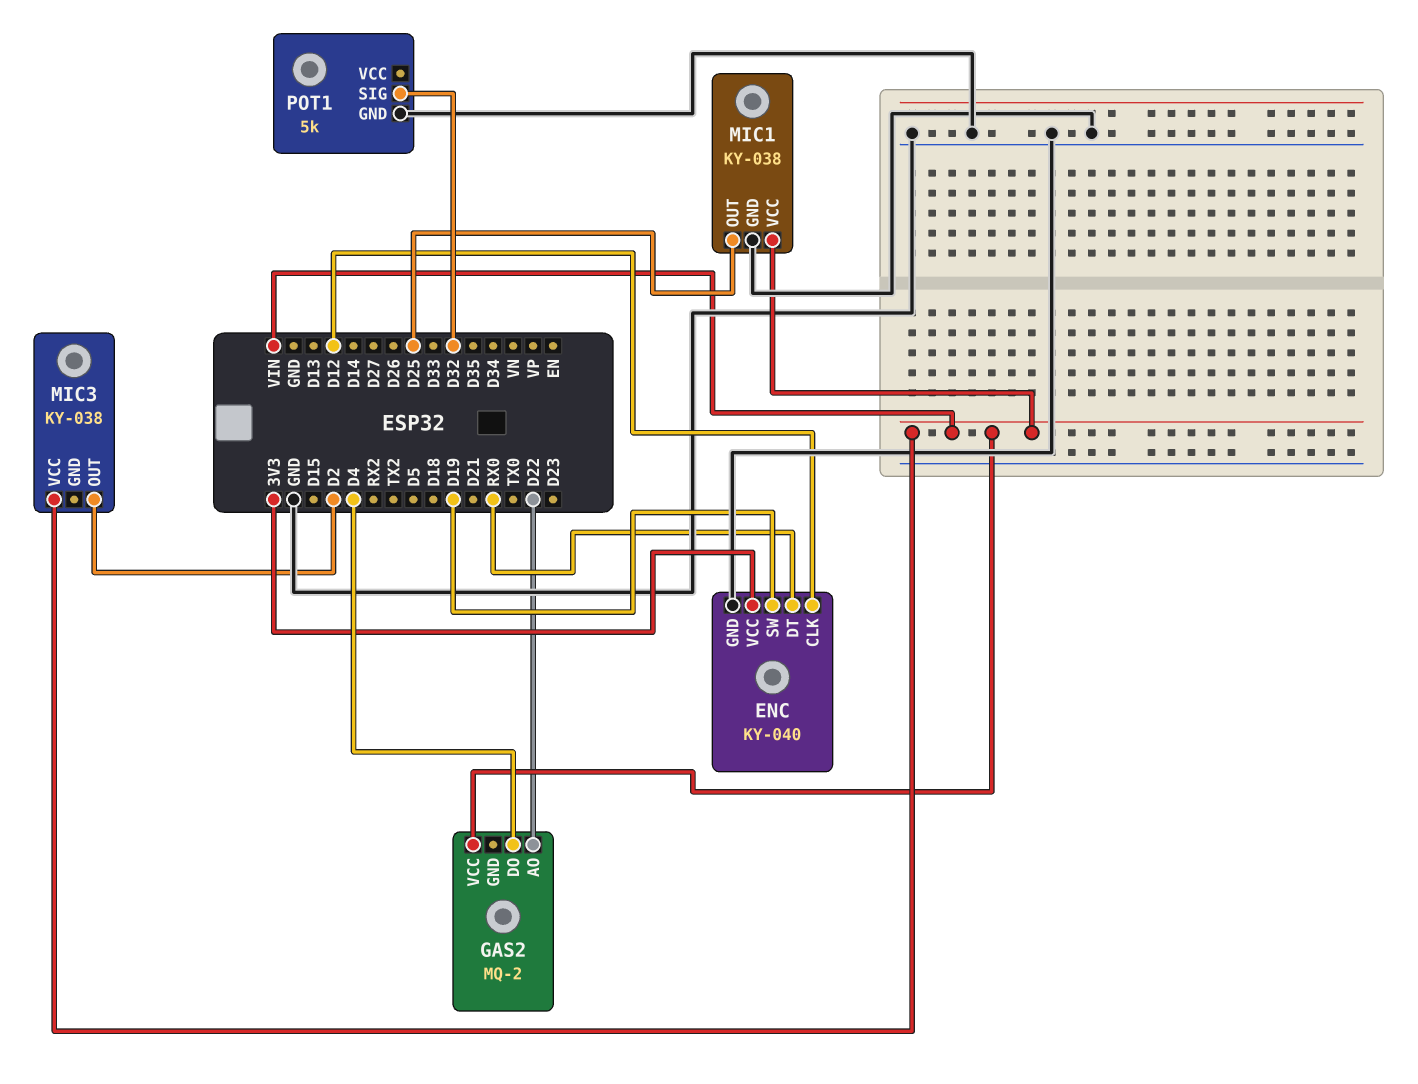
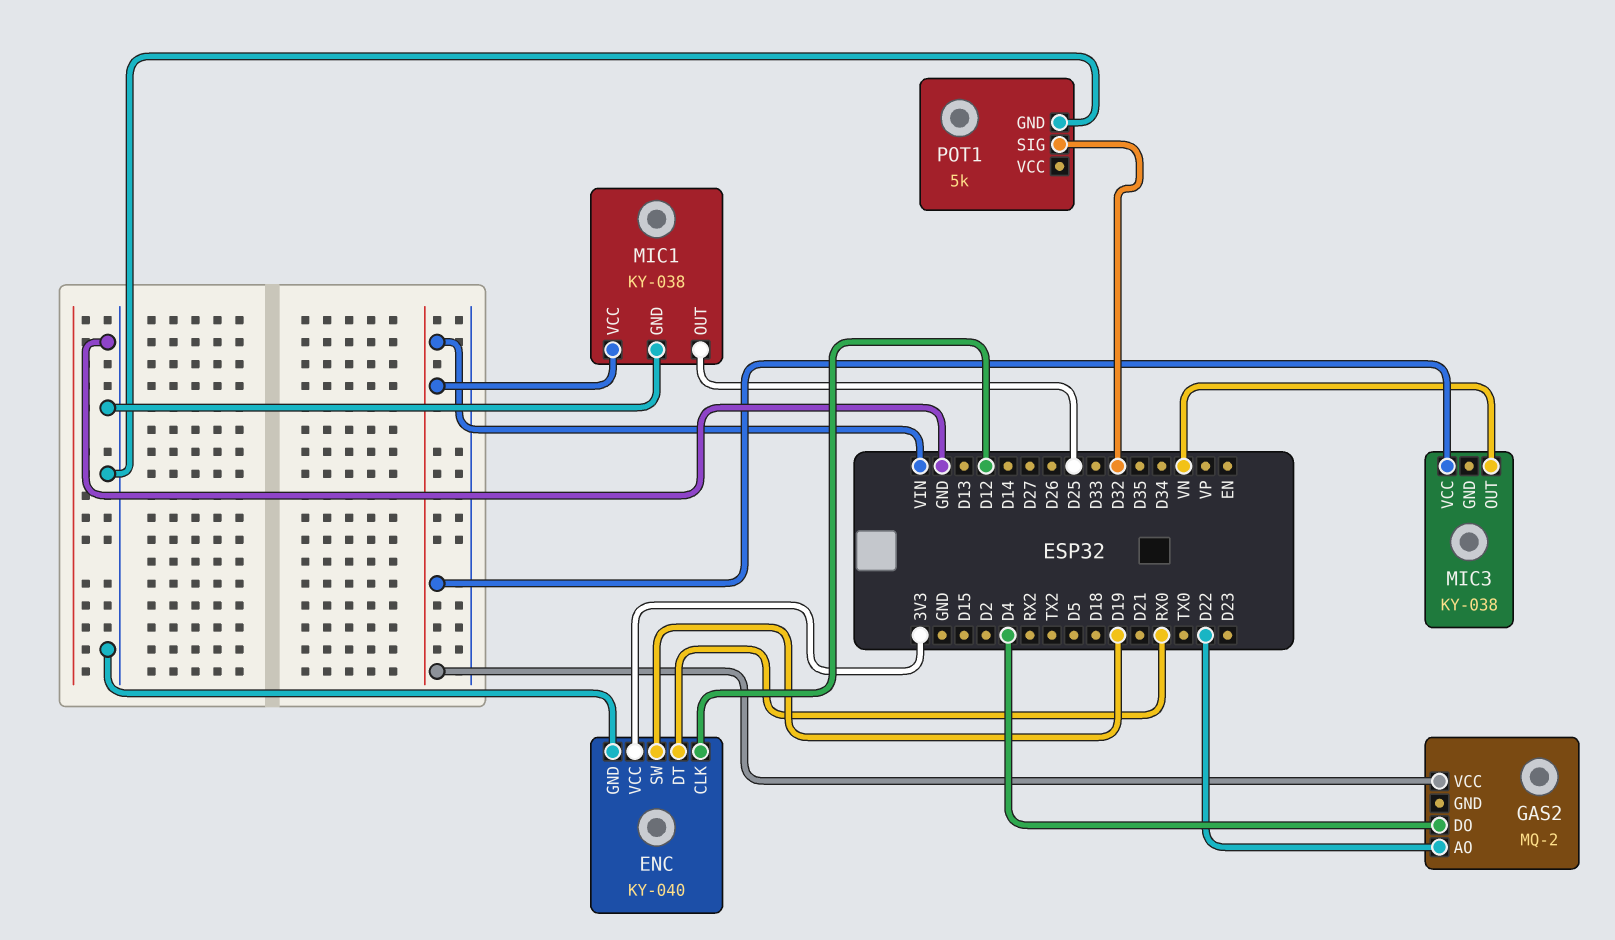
MIC3 pin OUT: D2 -> VN

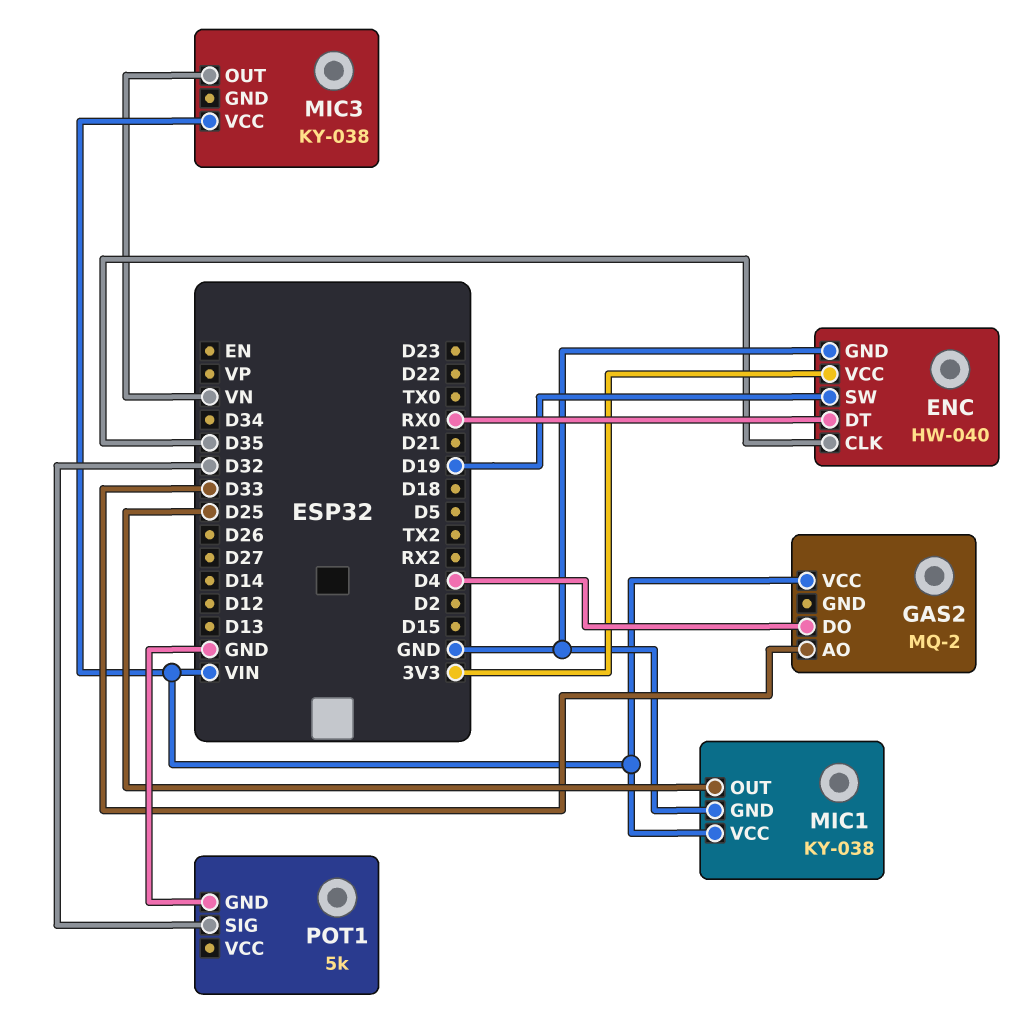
ENC: KY-040 -> HW-040
ENC pin CLK: D12 -> D35
GAS2 pin AO: D22 -> D33

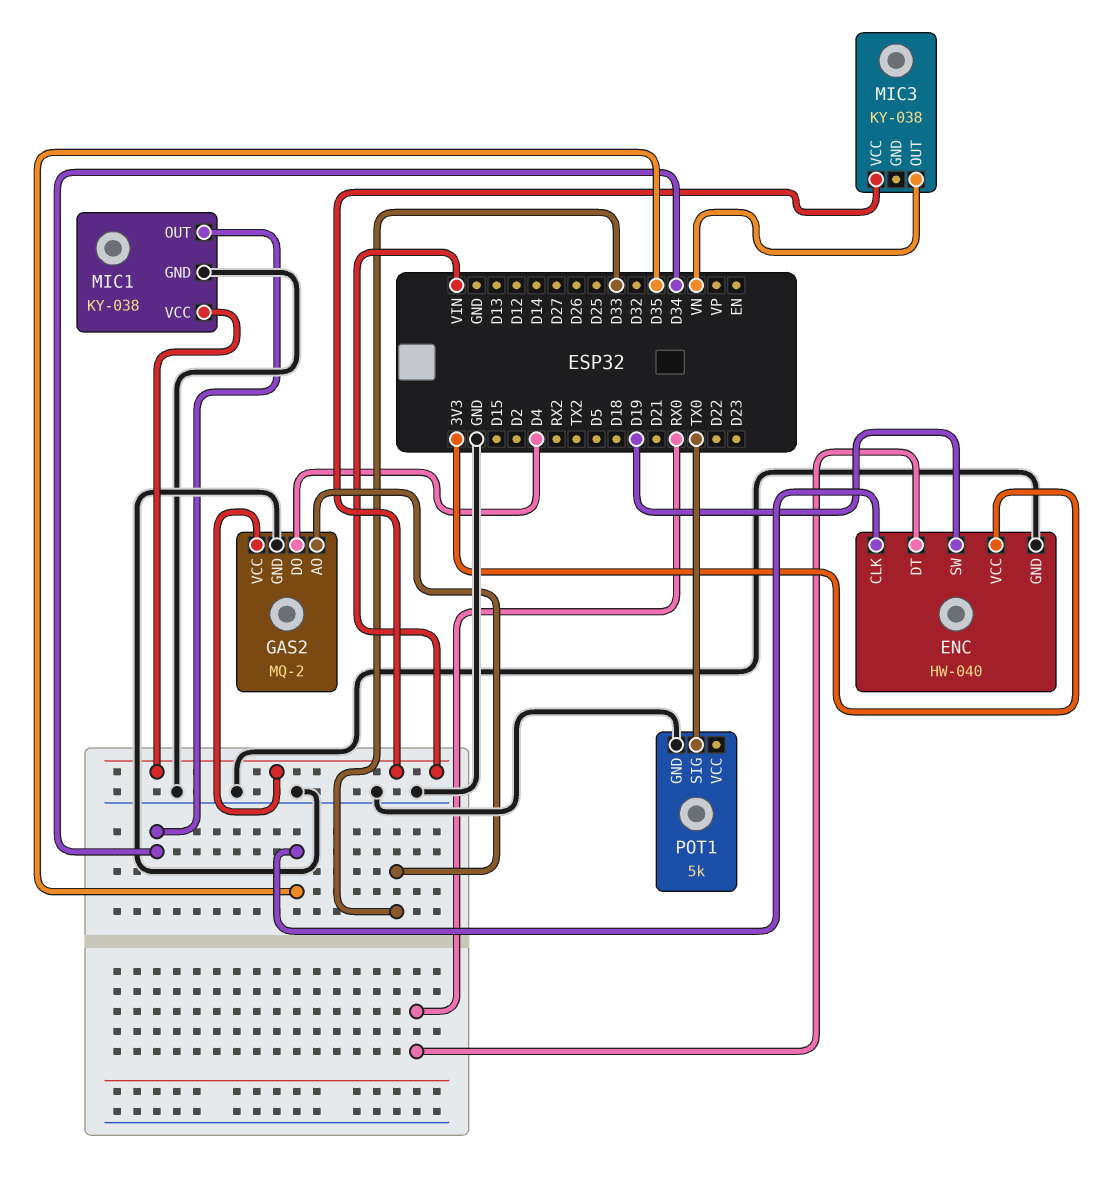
GAS2 pin GND: none -> GND
MIC1 pin OUT: D25 -> D34
POT1 pin SIG: D32 -> TX0

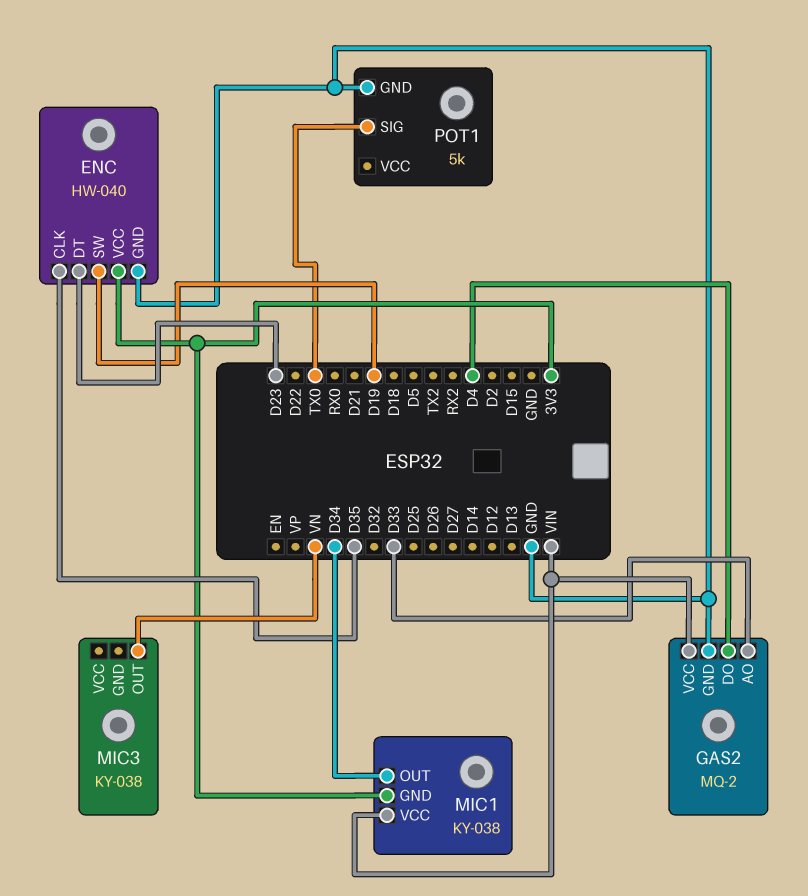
ENC pin DT: RX0 -> D23
MIC1 pin GND: GND -> 3V3
MIC3 pin VCC: VIN -> none

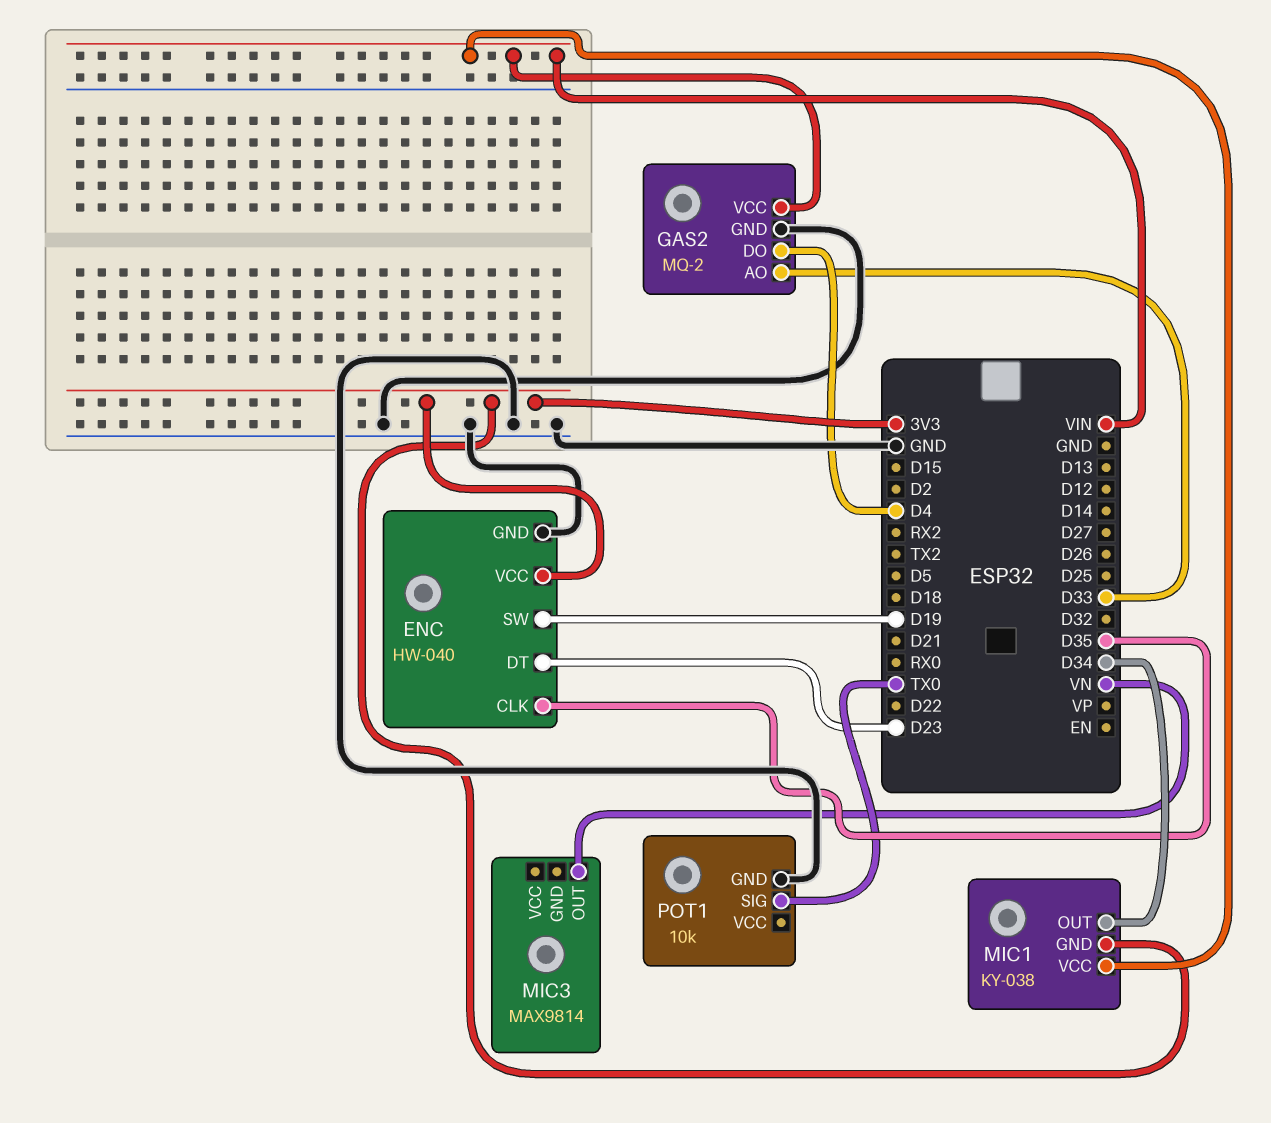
MIC3: KY-038 -> MAX9814
POT1: 5k -> 10k

